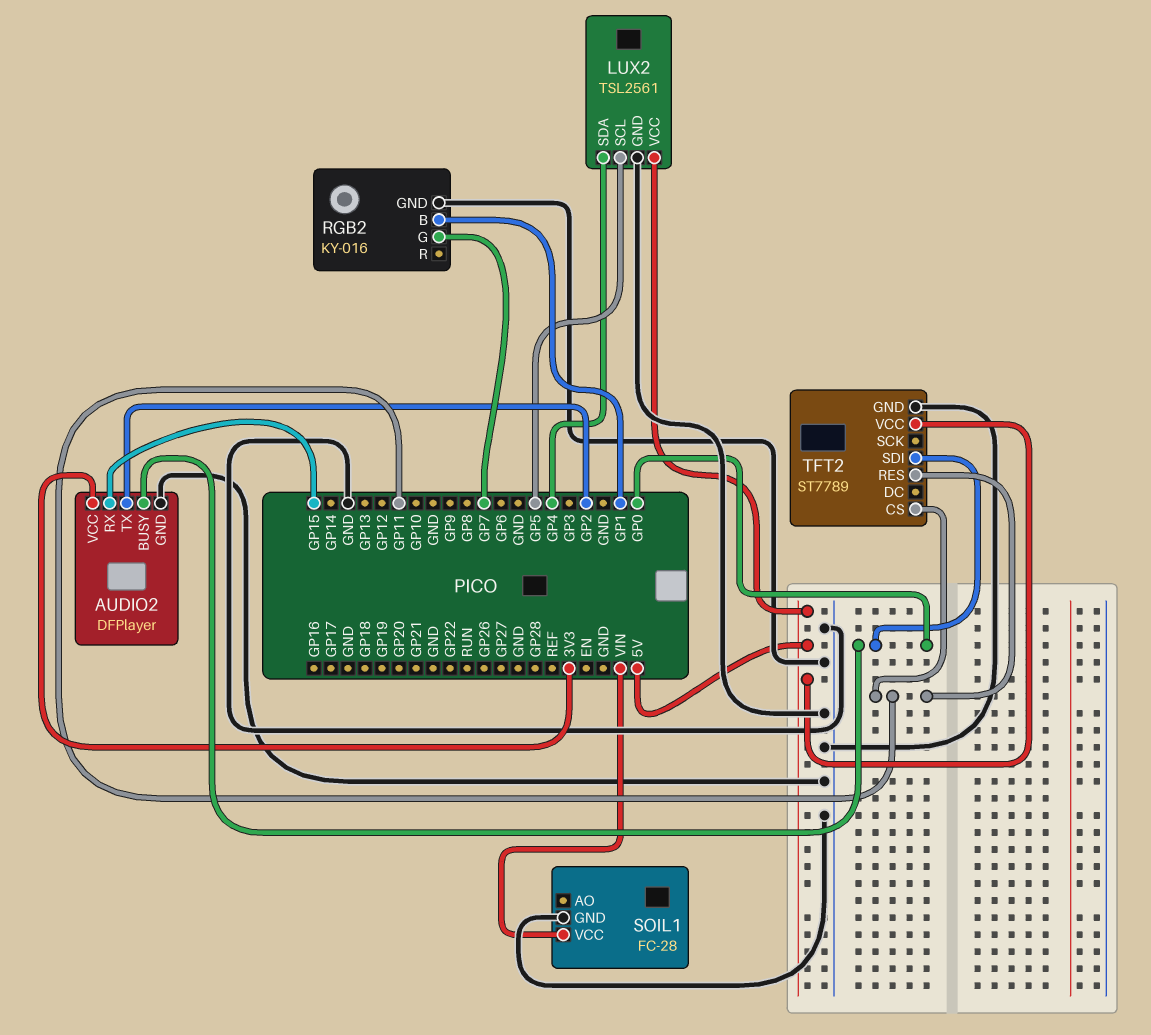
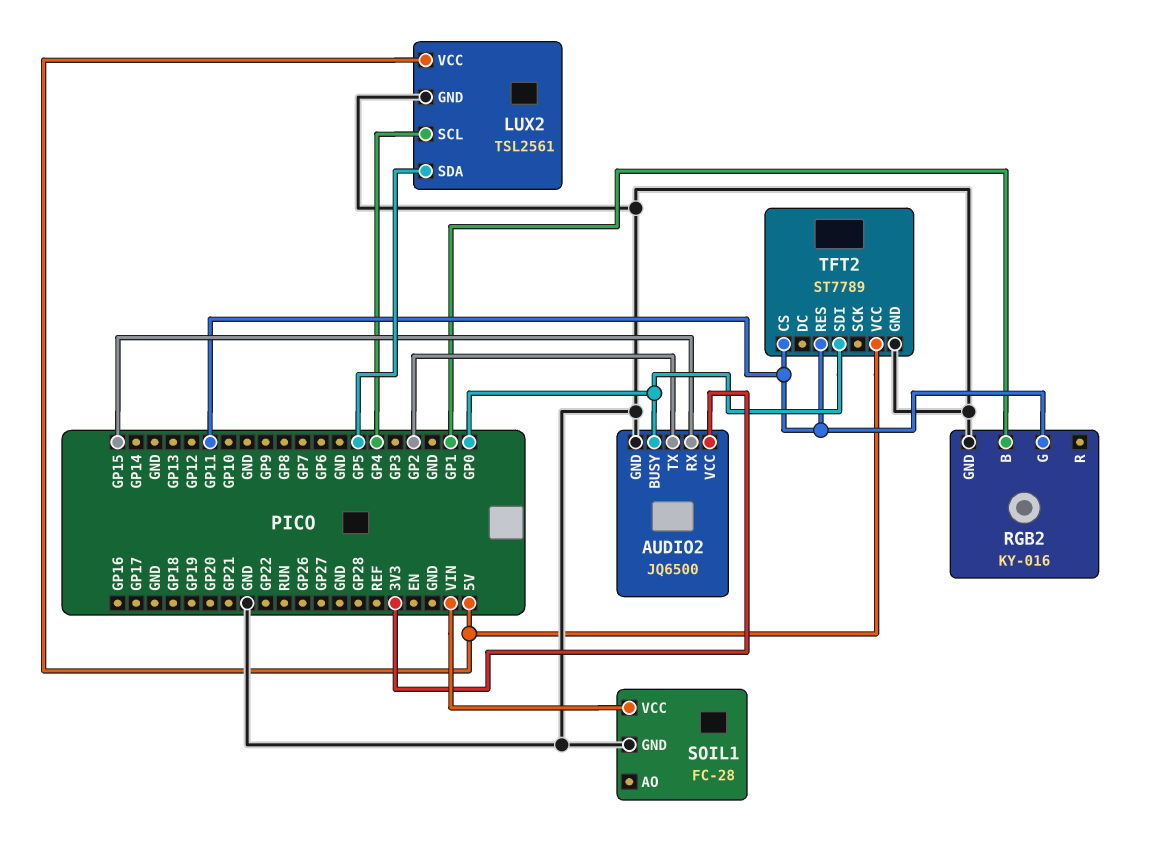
AUDIO2: DFPlayer -> JQ6500
LUX2 pin SCL: GP5 -> GP4
LUX2 pin SDA: GP4 -> GP5
RGB2 pin G: GP7 -> GP11

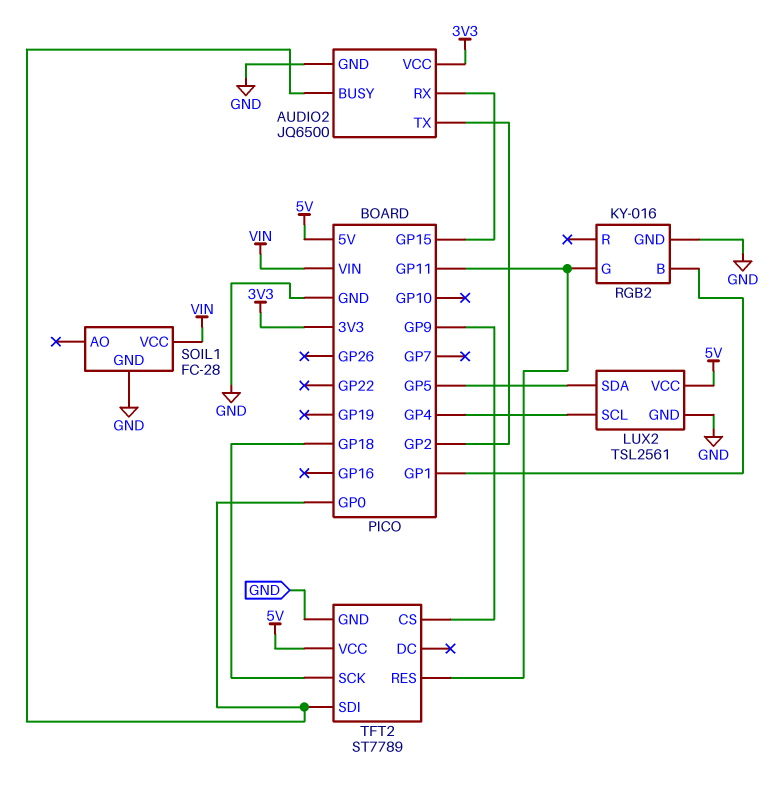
TFT2 pin CS: GP11 -> GP9
TFT2 pin SCK: none -> GP18

